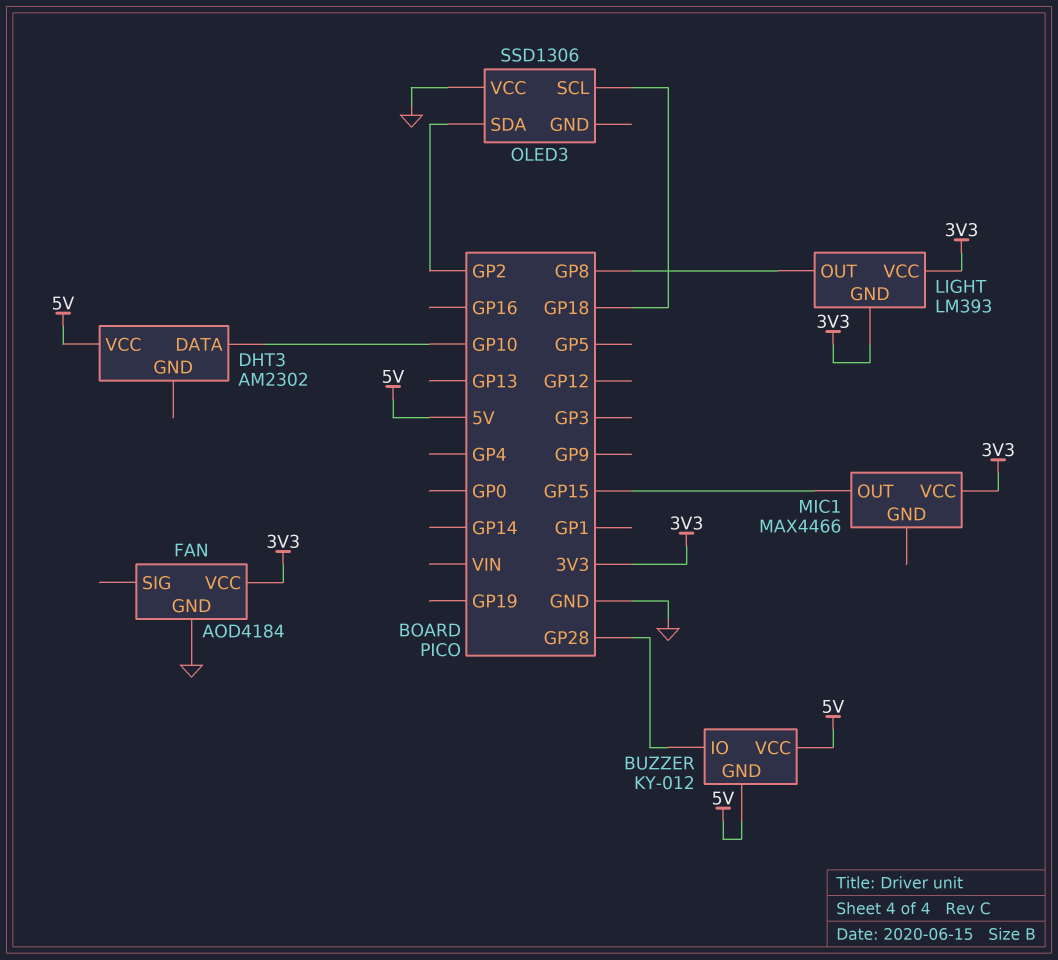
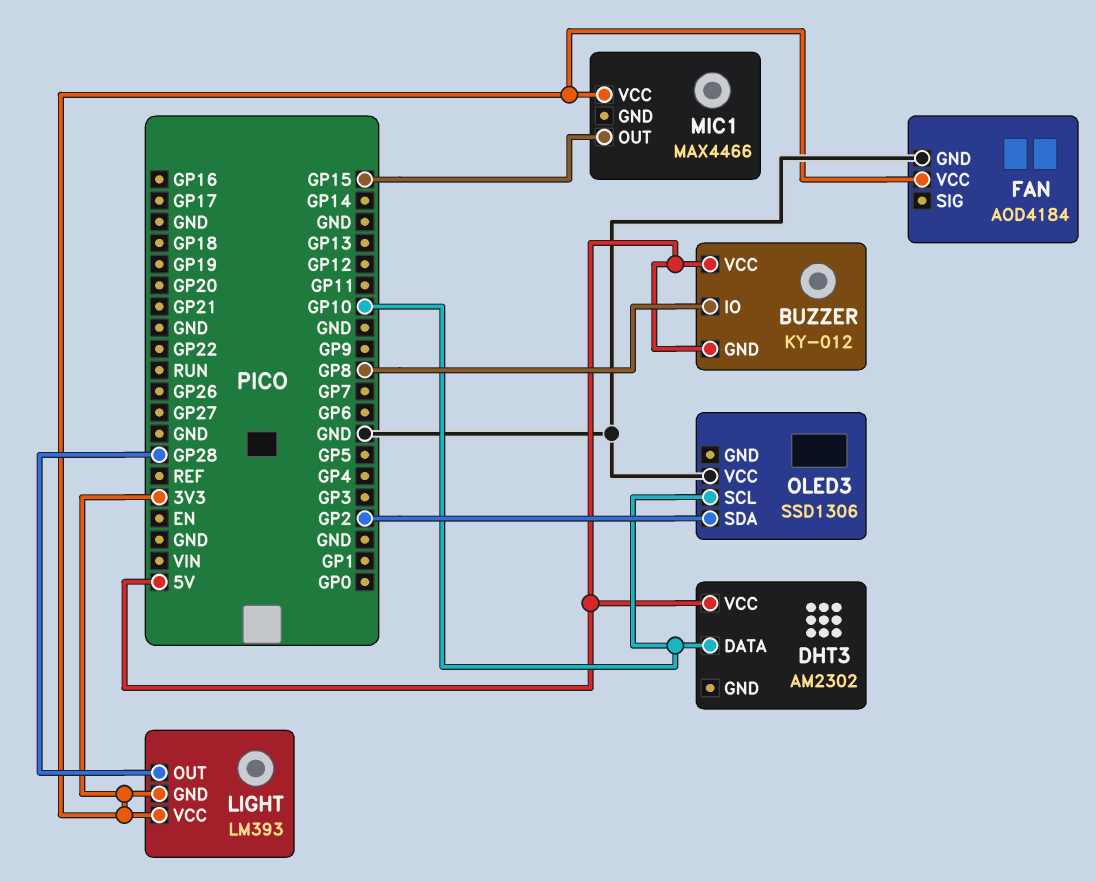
BUZZER pin IO: GP28 -> GP8
LIGHT pin OUT: GP8 -> GP28
OLED3 pin SCL: GP18 -> GP10

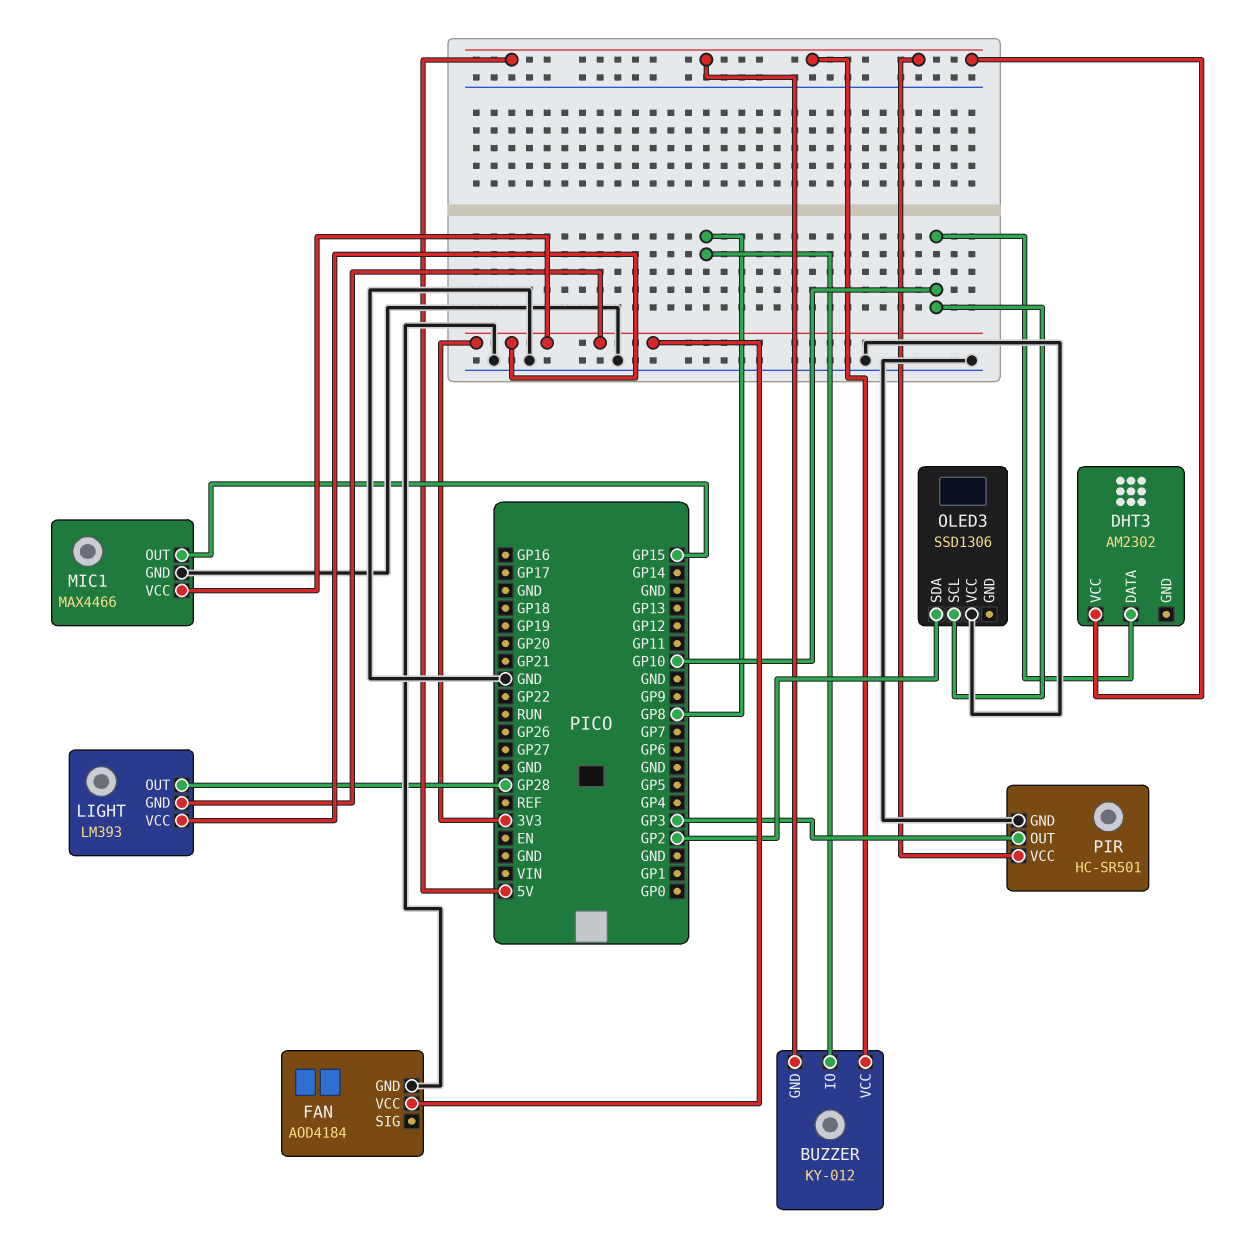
MIC1 pin GND: none -> GND
PIR: none -> HC-SR501
PIR pin GND: none -> GND
PIR pin OUT: none -> GP3
PIR pin VCC: none -> 5V

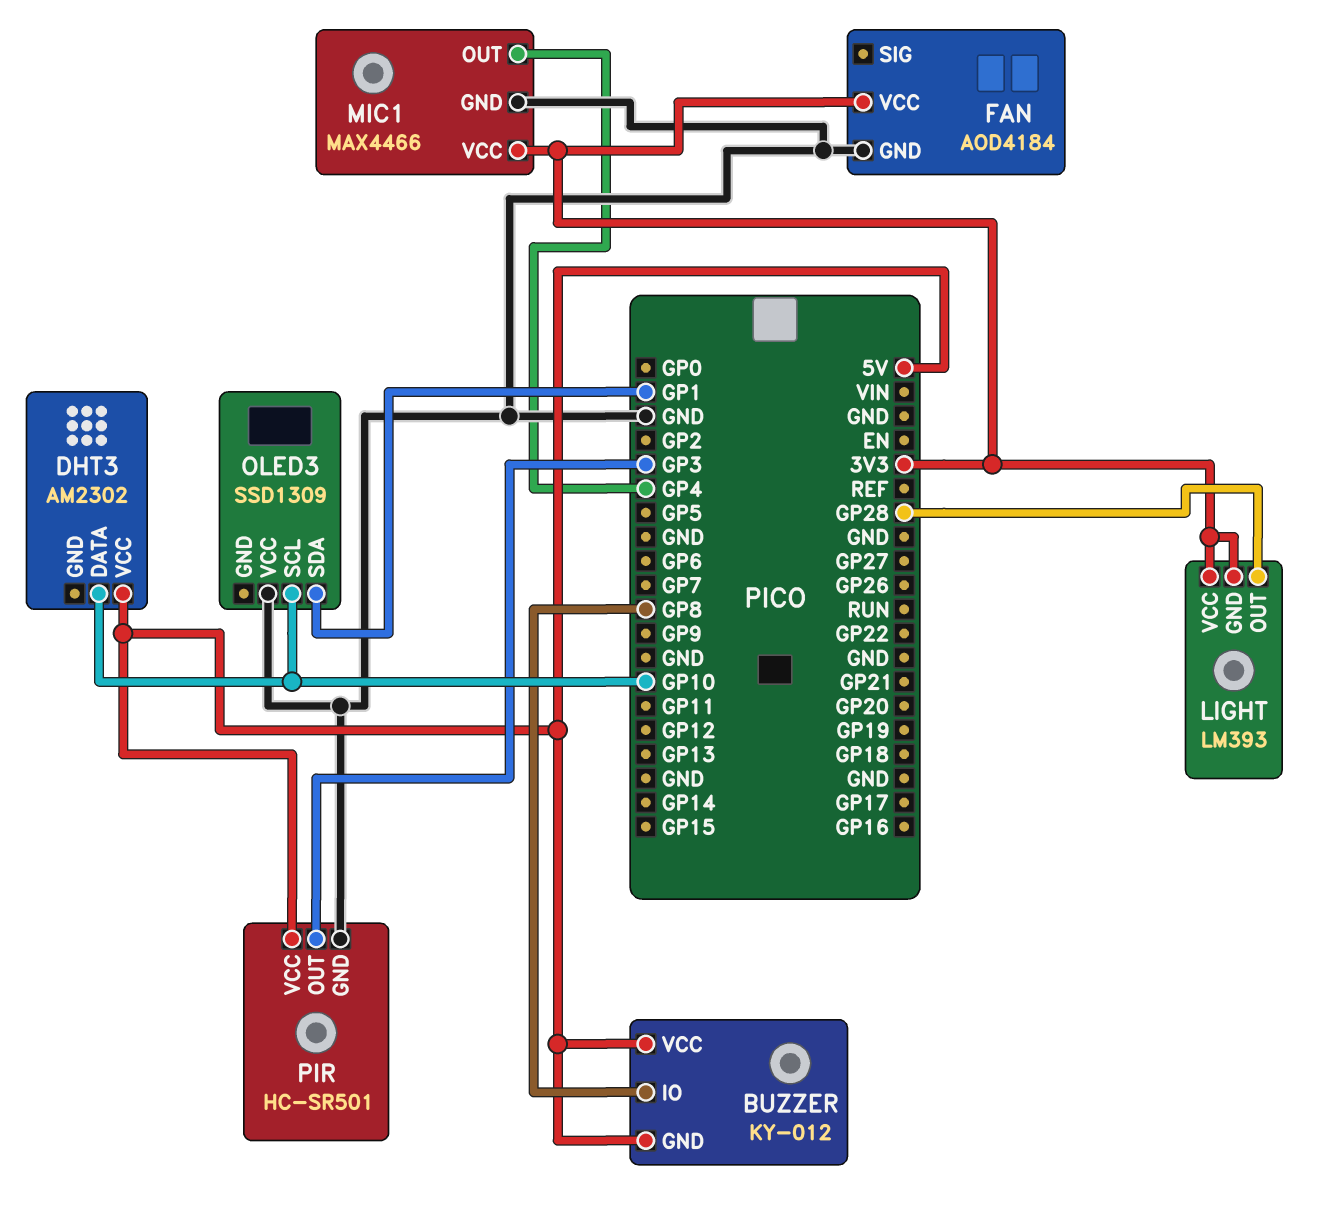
MIC1 pin OUT: GP15 -> GP4
OLED3: SSD1306 -> SSD1309
OLED3 pin SDA: GP2 -> GP1

